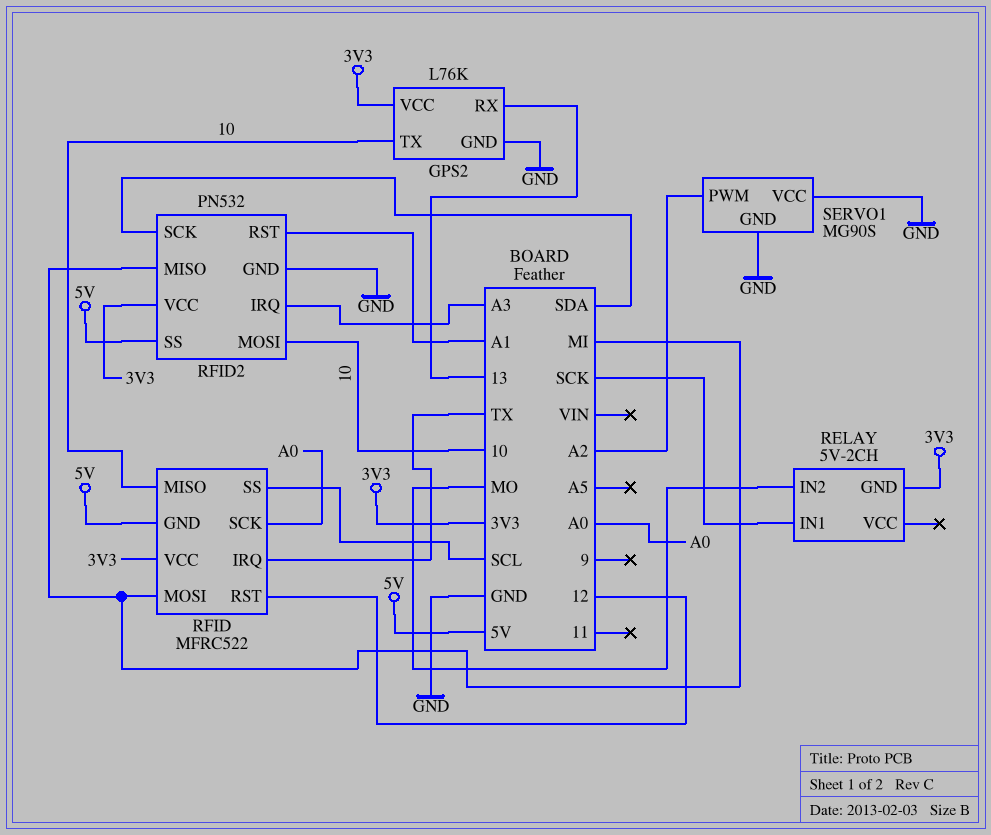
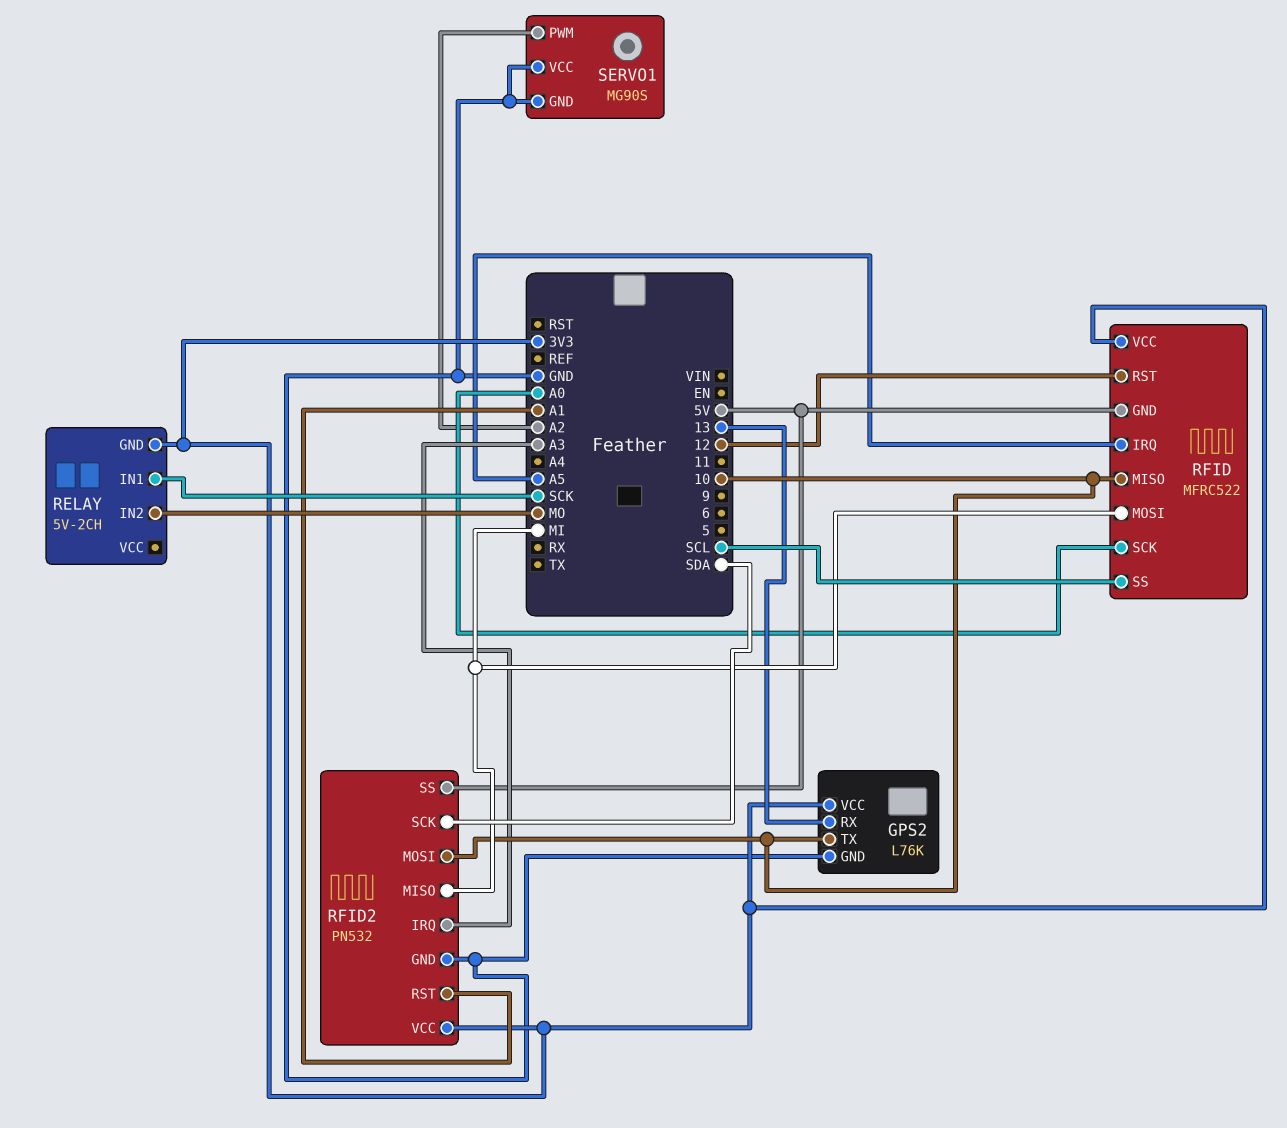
RFID pin IRQ: TX -> A5

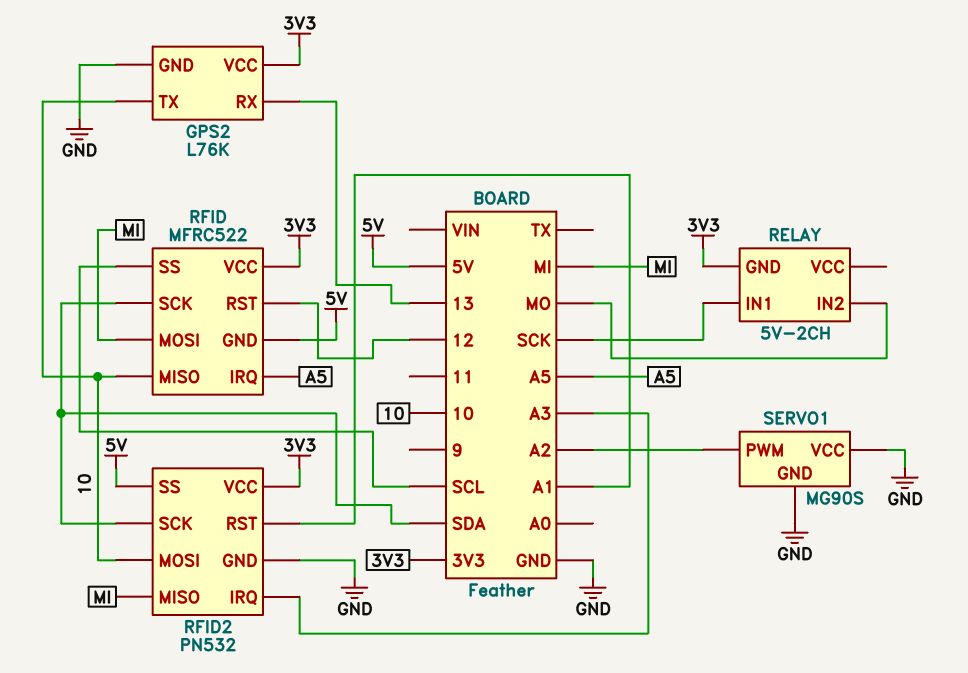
RFID pin SCK: A0 -> SDA

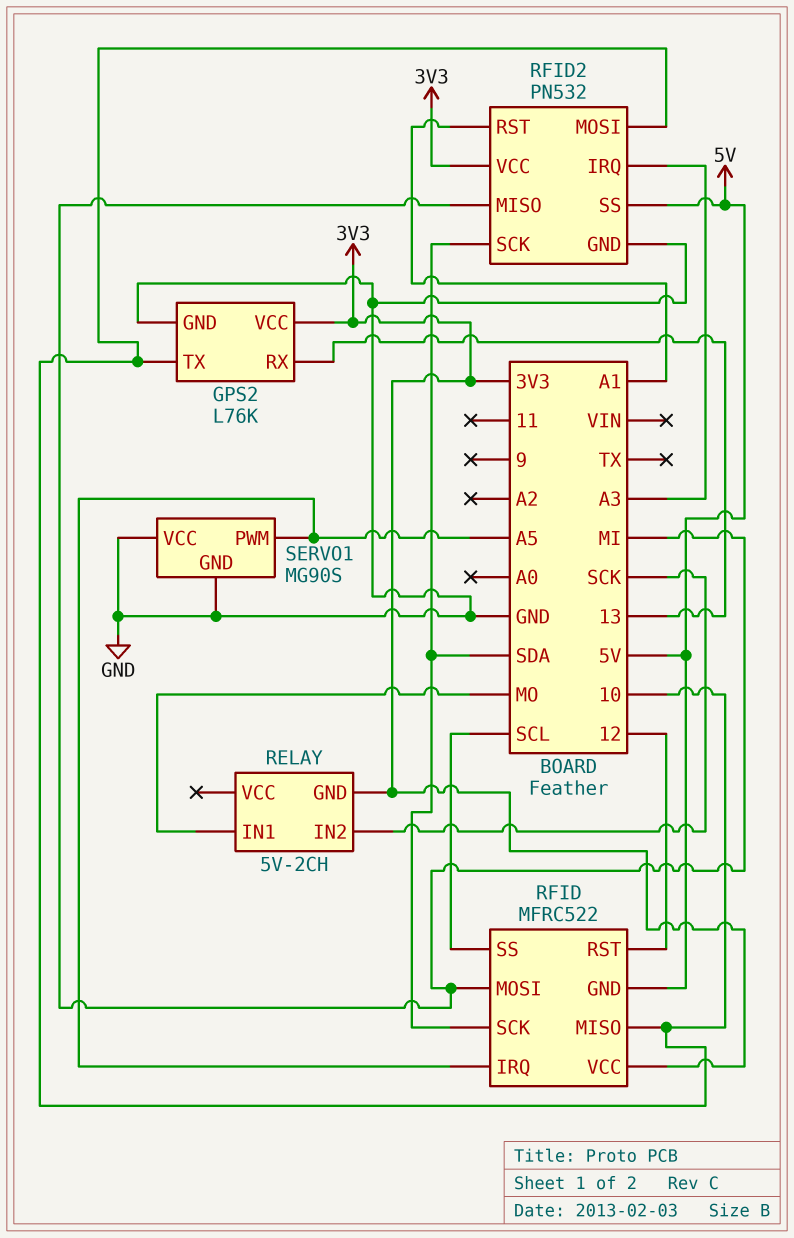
RELAY pin IN1: SCK -> MO
RELAY pin IN2: MO -> SCK
SERVO1 pin PWM: A2 -> A5

